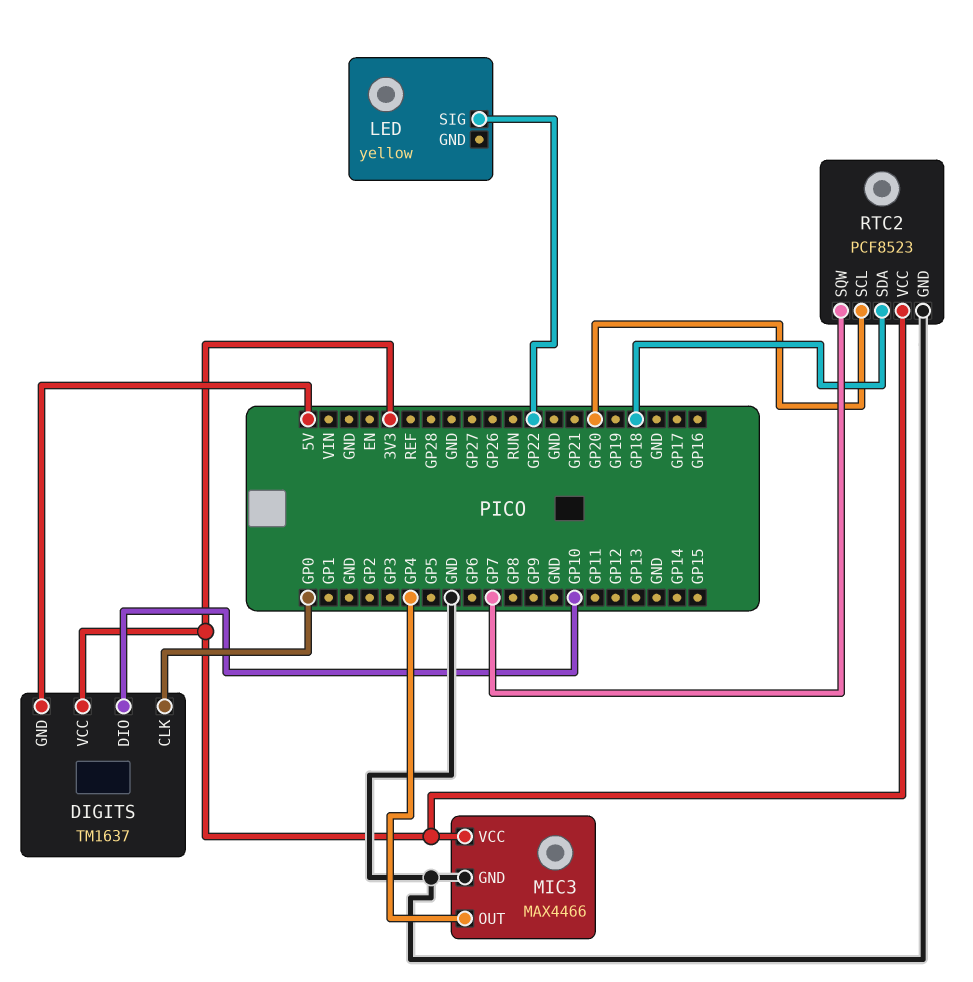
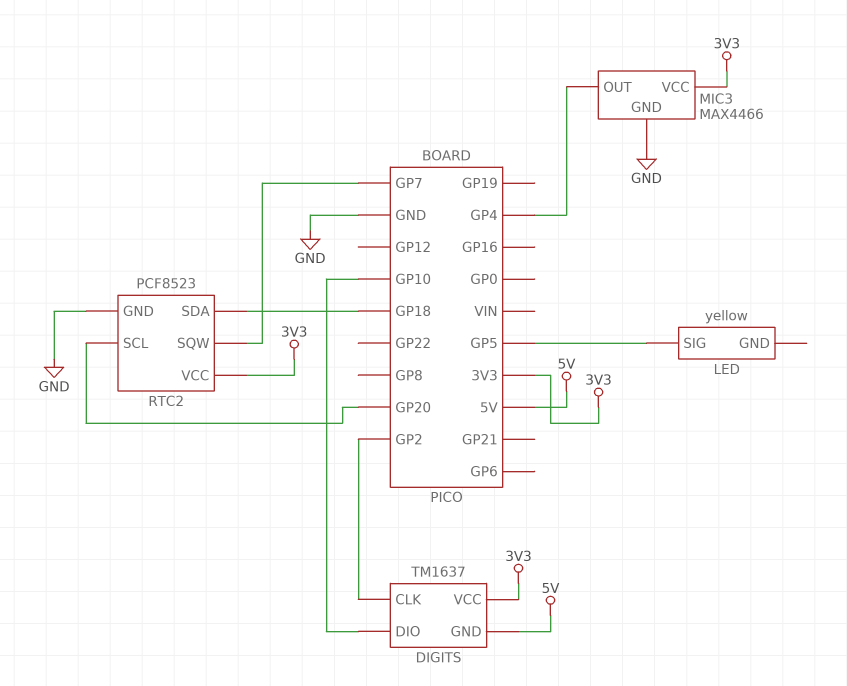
DIGITS pin CLK: GP0 -> GP2
LED pin SIG: GP22 -> GP5

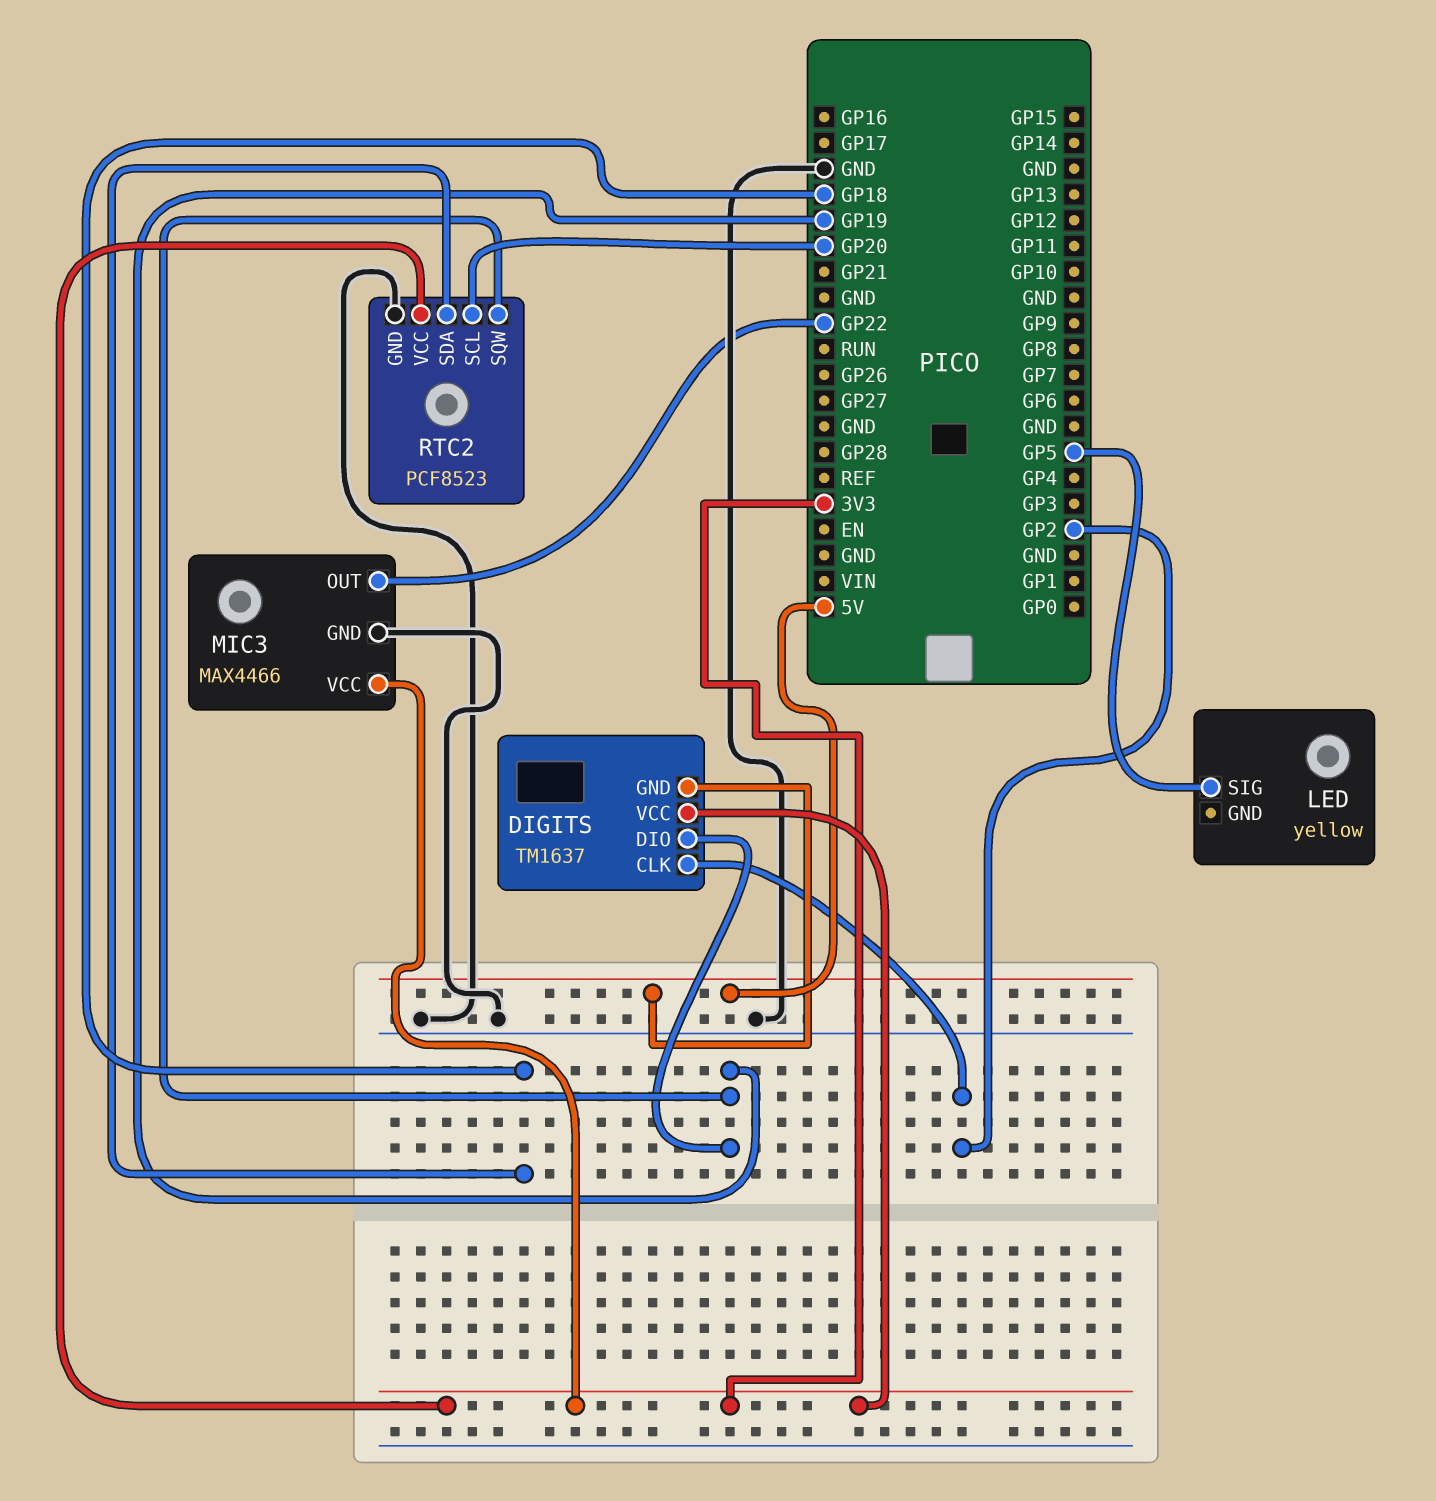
DIGITS pin DIO: GP10 -> GP19
MIC3 pin OUT: GP4 -> GP22
RTC2 pin SQW: GP7 -> GP19

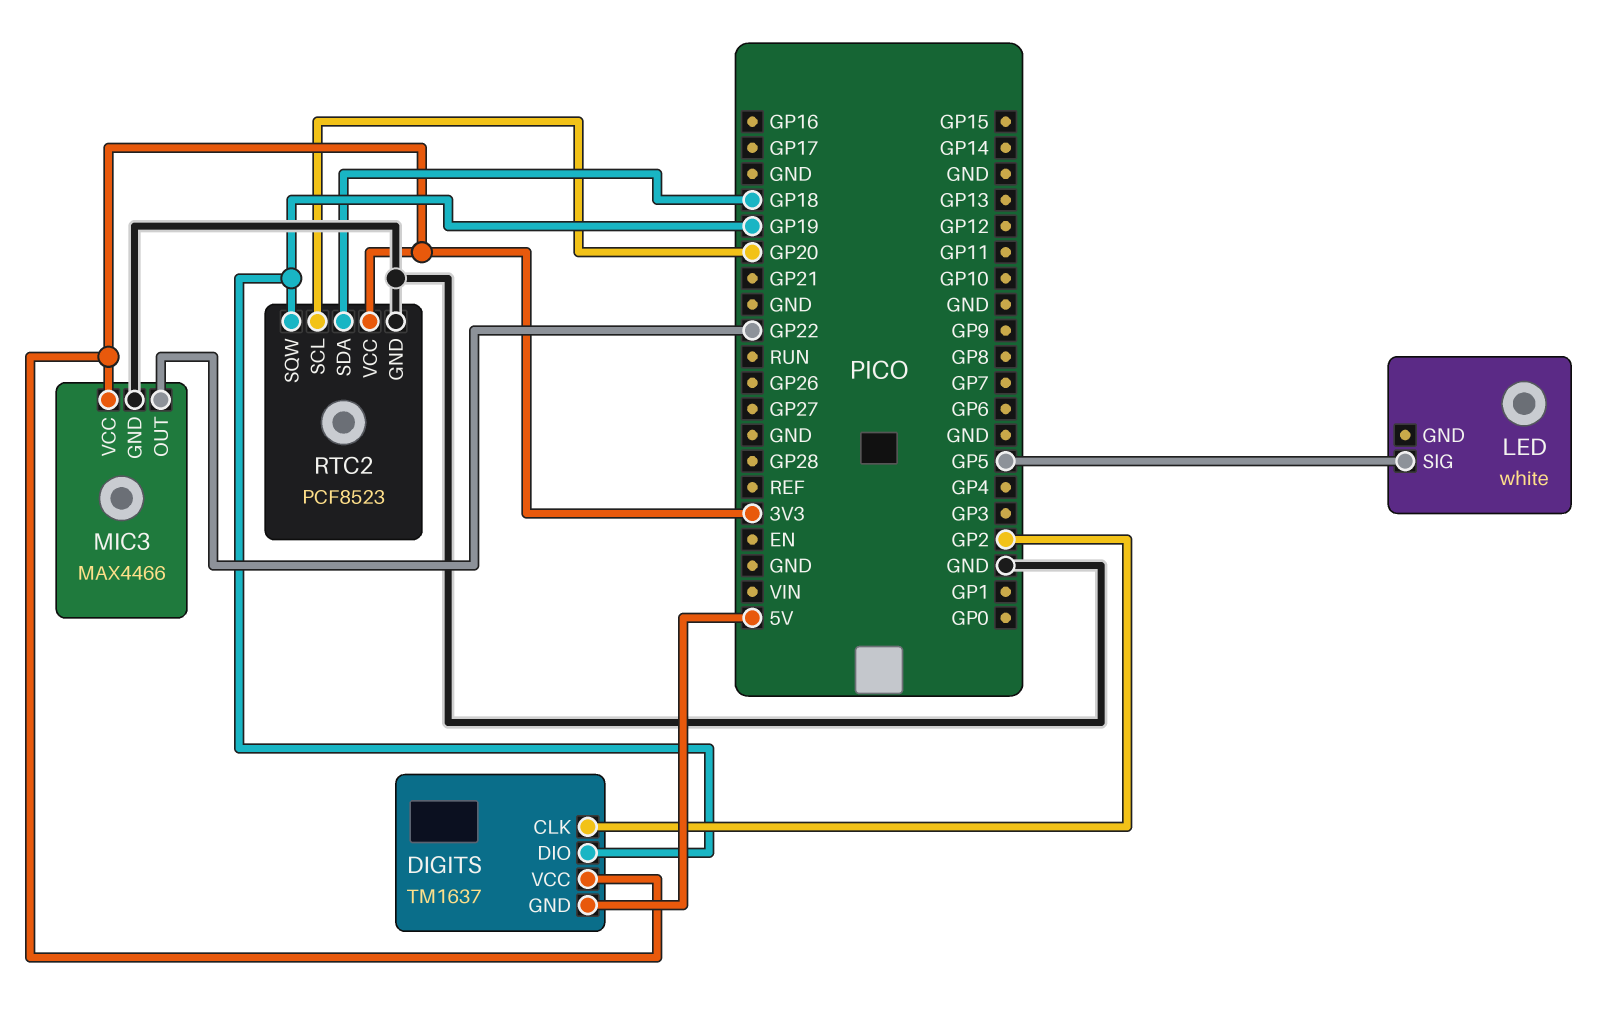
LED: yellow -> white

